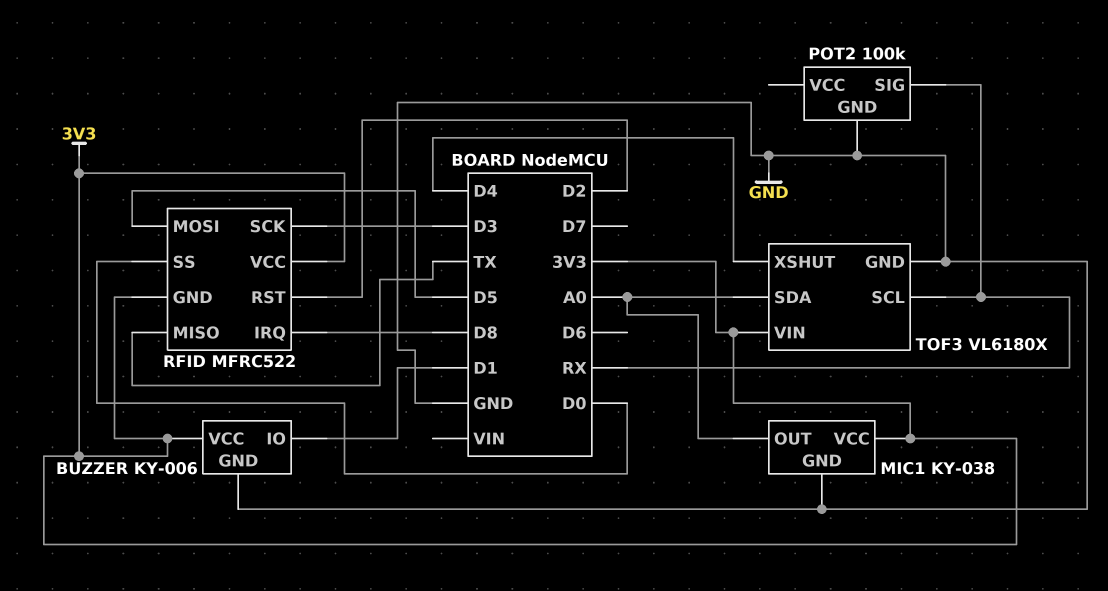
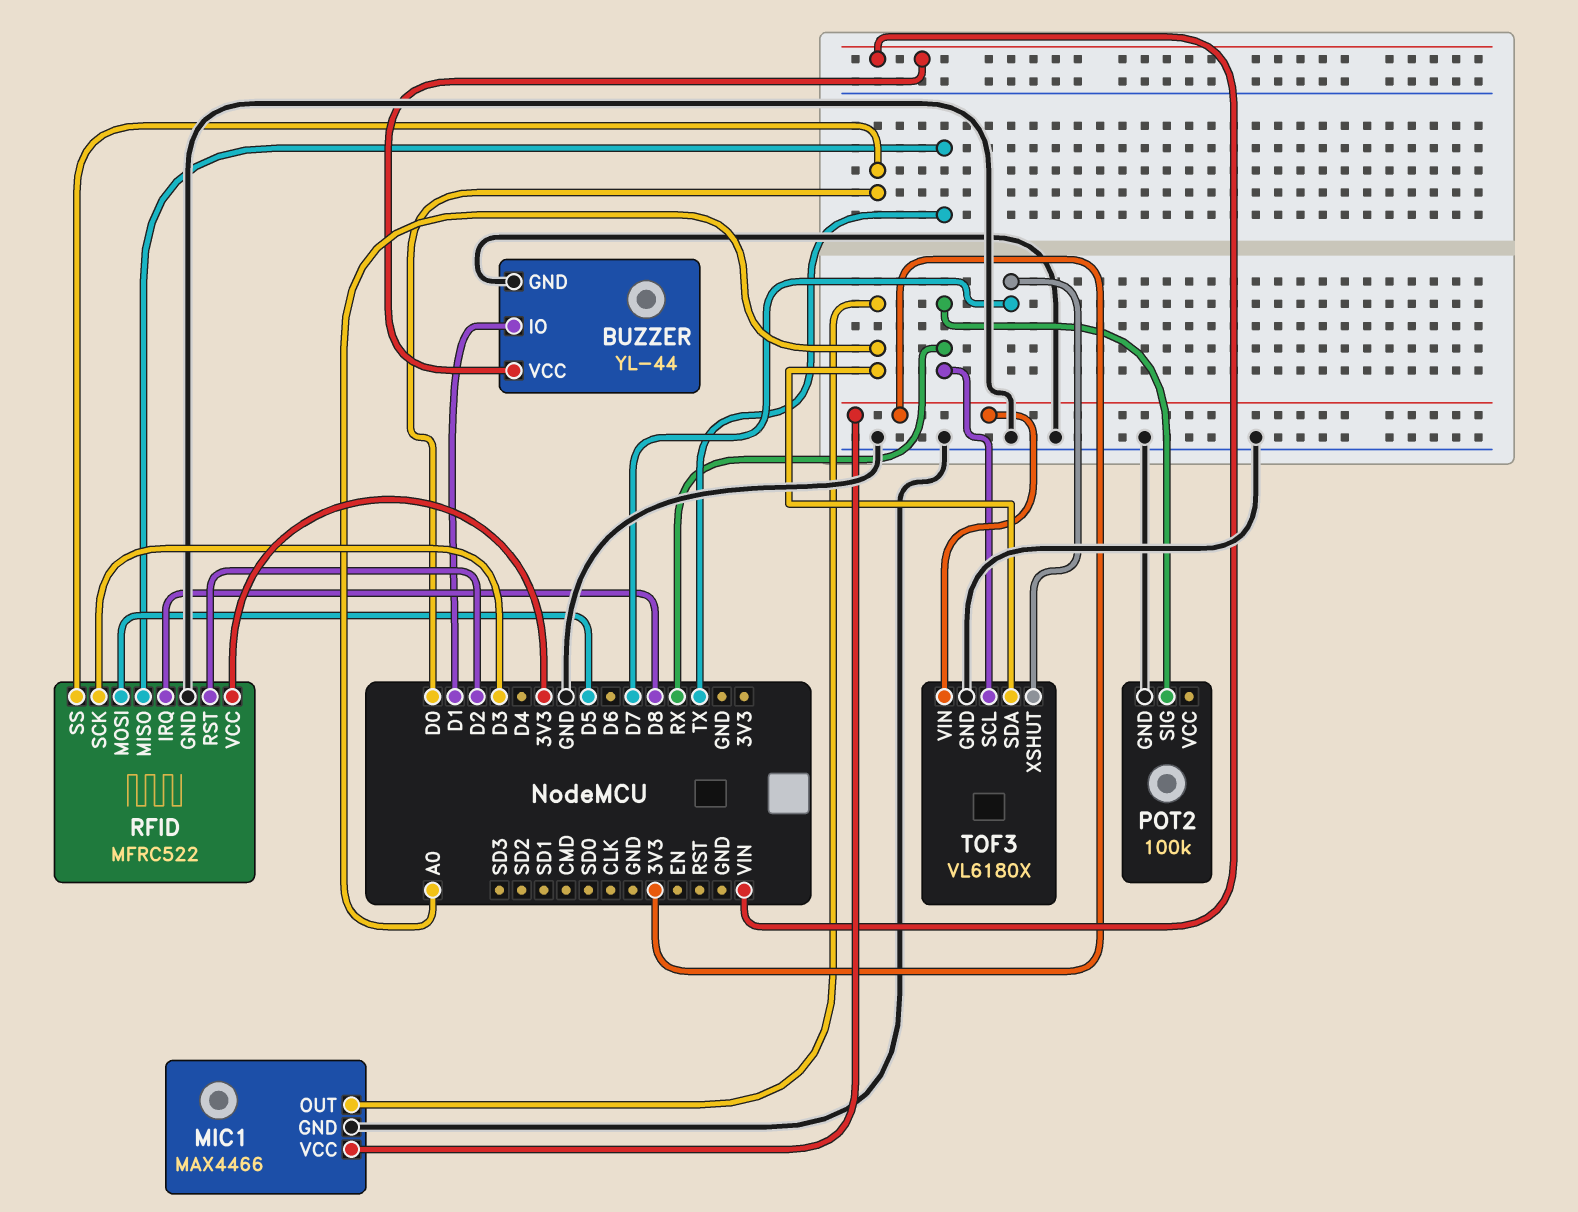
BUZZER: KY-006 -> YL-44
BUZZER pin VCC: 3V3 -> VIN
MIC1: KY-038 -> MAX4466
RFID pin GND: 3V3 -> GND
TOF3 pin XSHUT: D4 -> D7

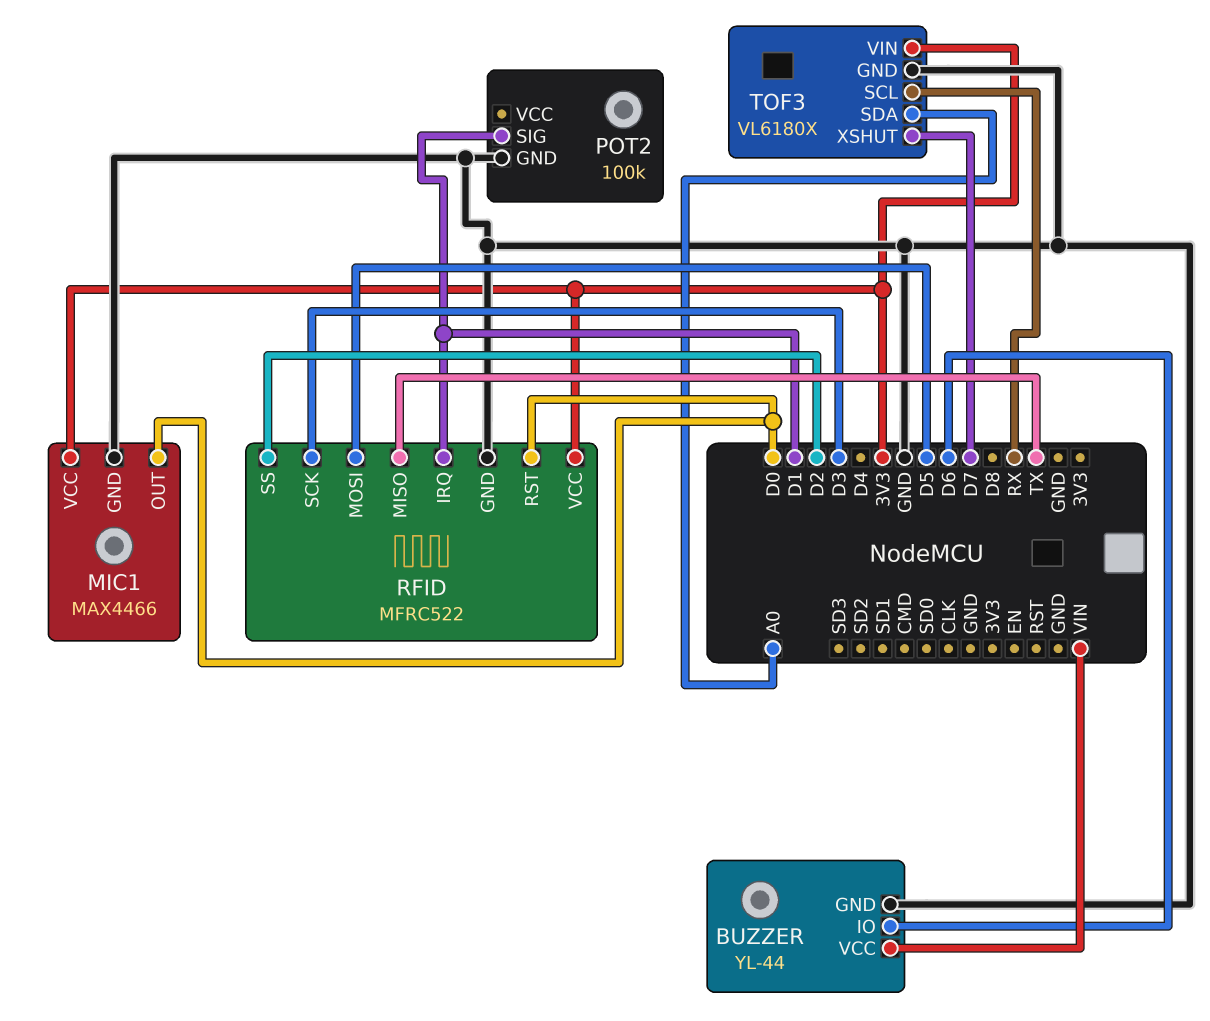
BUZZER pin IO: D1 -> D6
MIC1 pin OUT: A0 -> D0
POT2 pin SIG: RX -> D1
RFID pin IRQ: D8 -> D1
RFID pin RST: D2 -> D0
RFID pin SS: D0 -> D2

